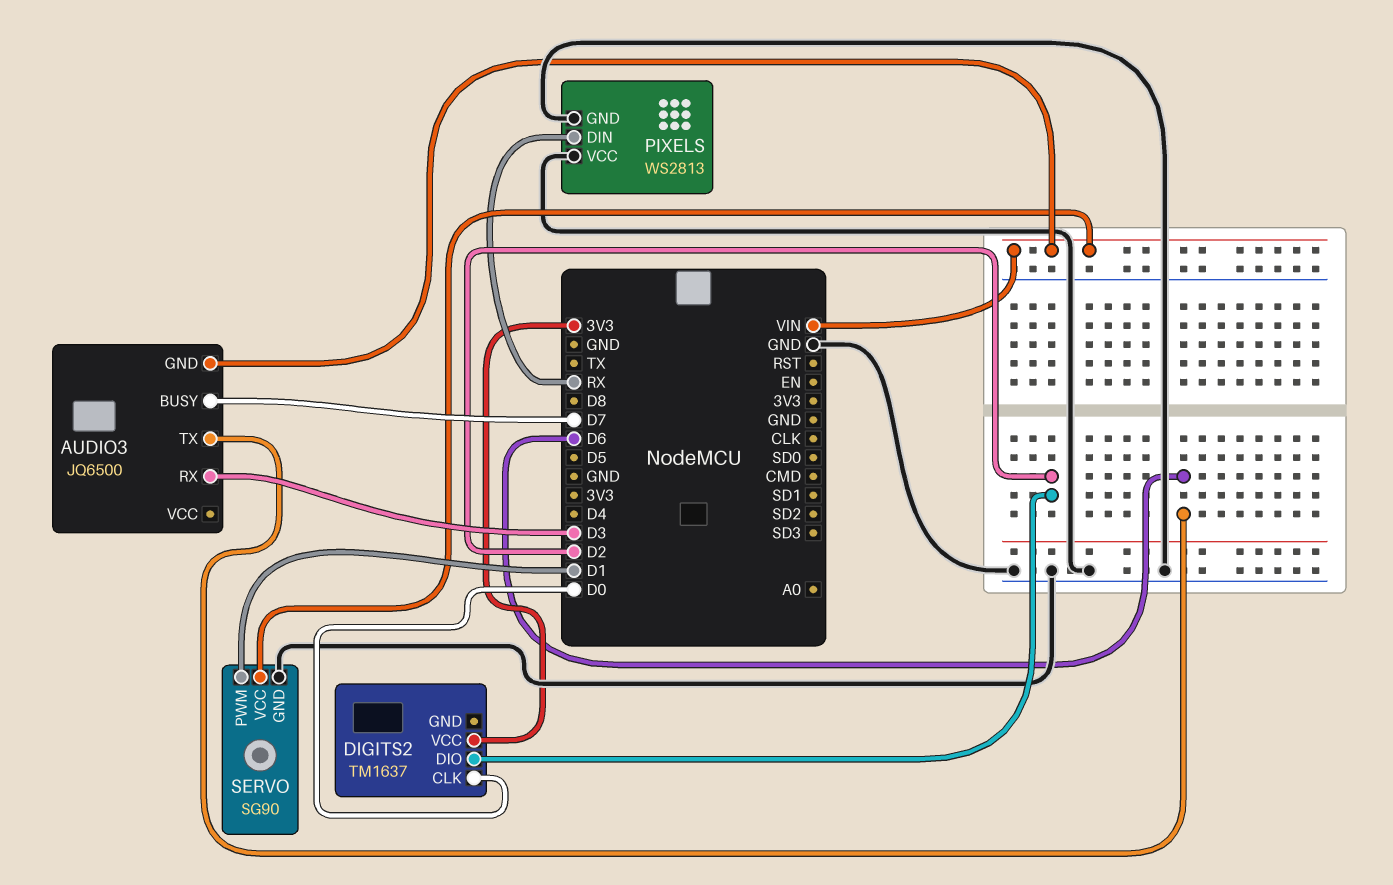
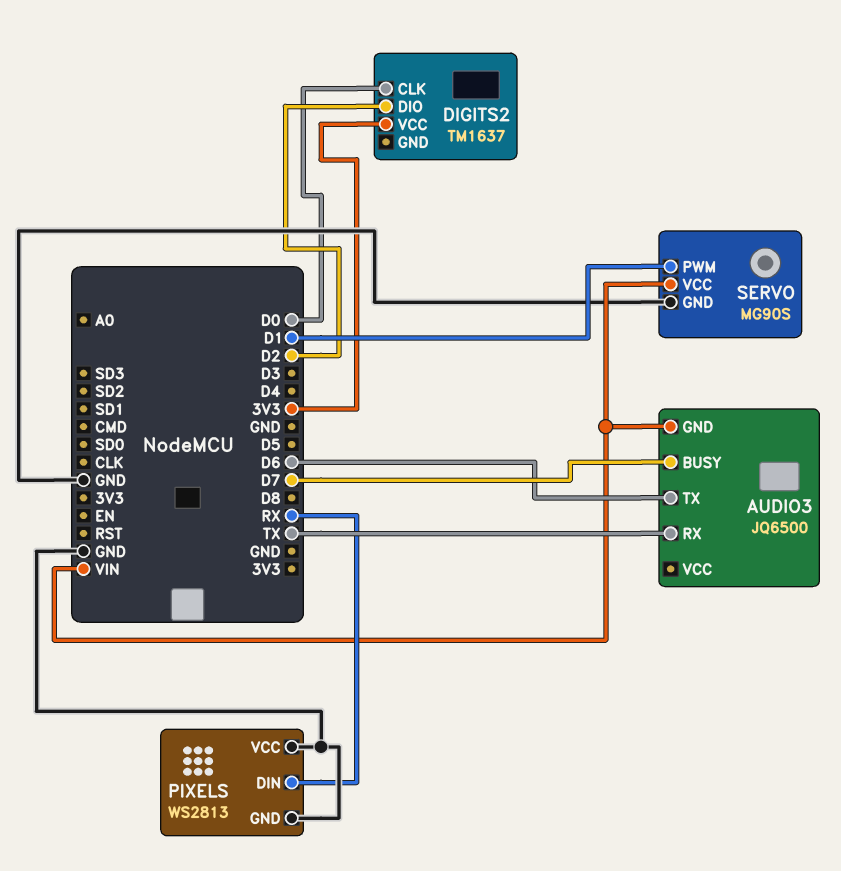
AUDIO3 pin RX: D3 -> TX
SERVO: SG90 -> MG90S

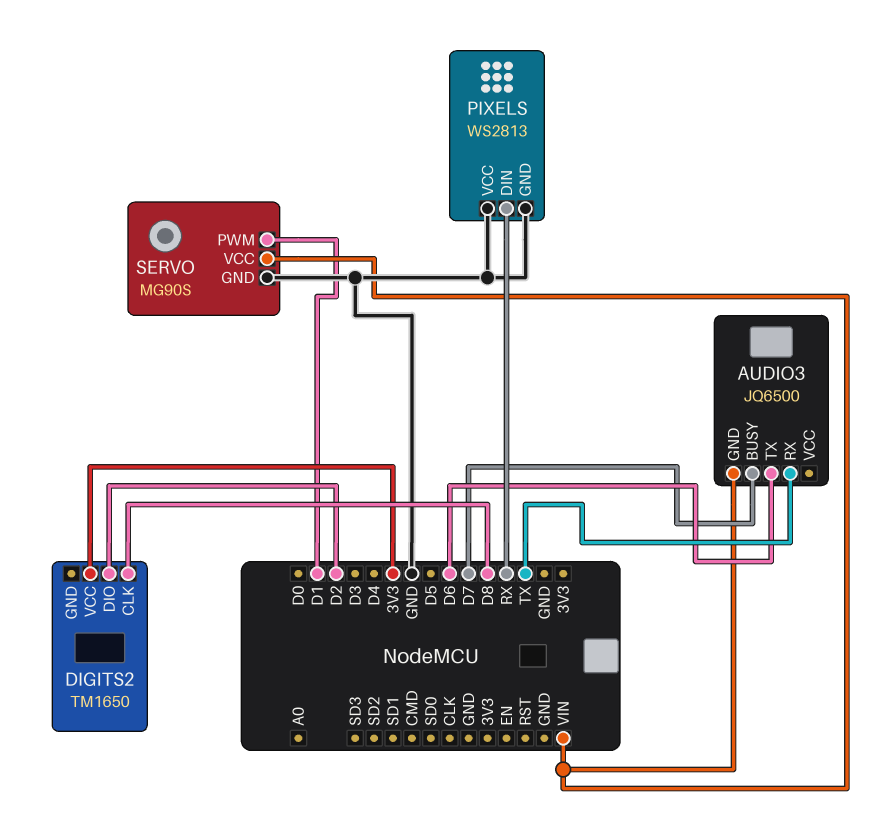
DIGITS2: TM1637 -> TM1650
DIGITS2 pin CLK: D0 -> D8

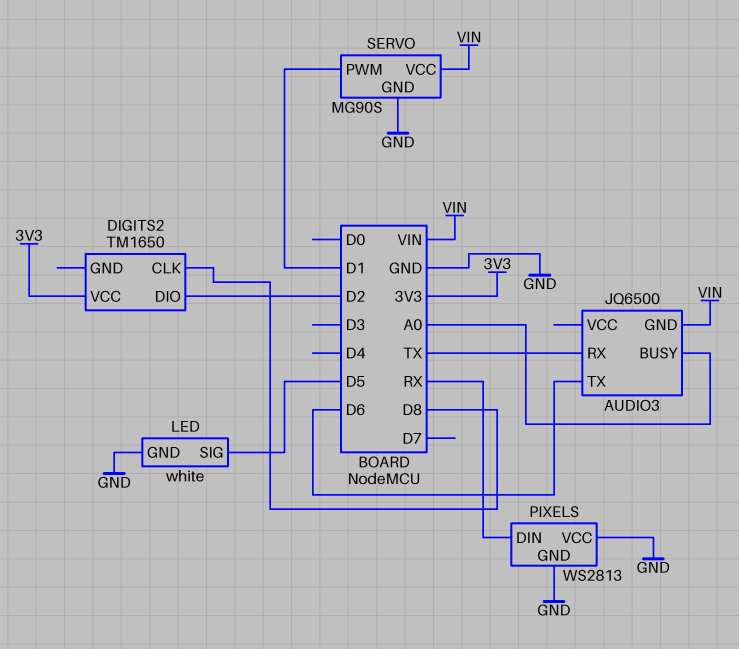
AUDIO3 pin BUSY: D7 -> A0
LED: none -> white
LED pin GND: none -> GND
LED pin SIG: none -> D5

